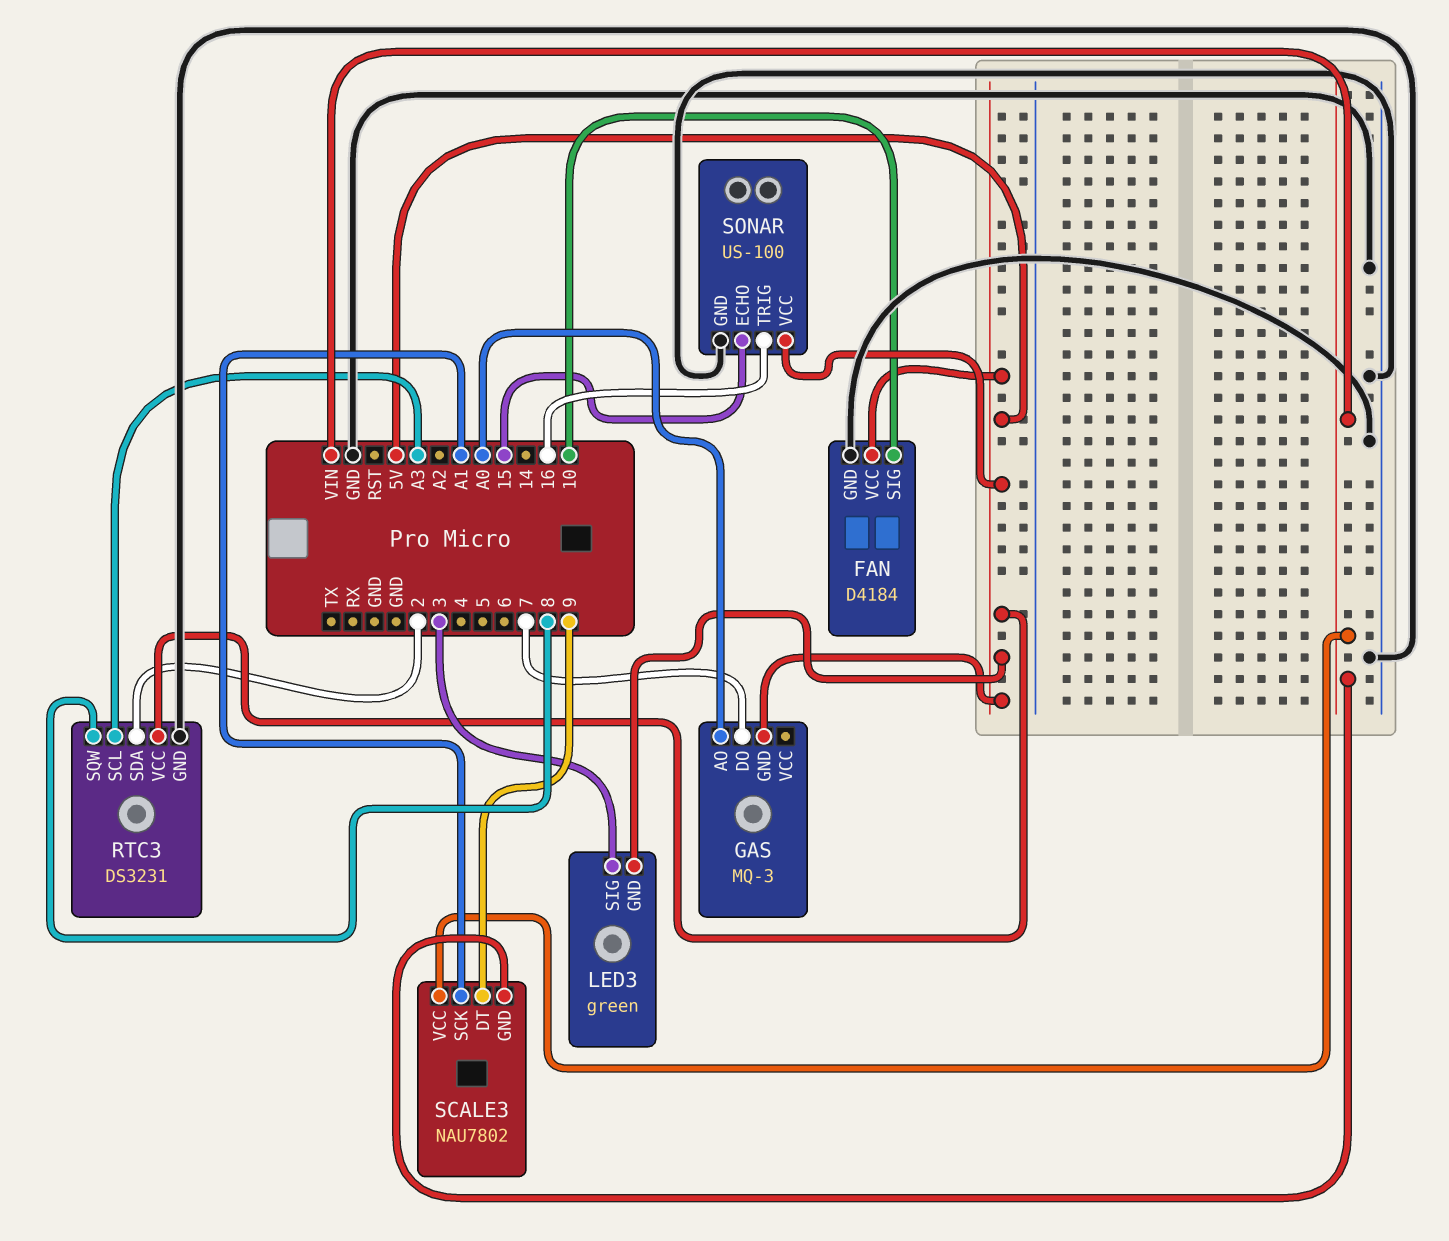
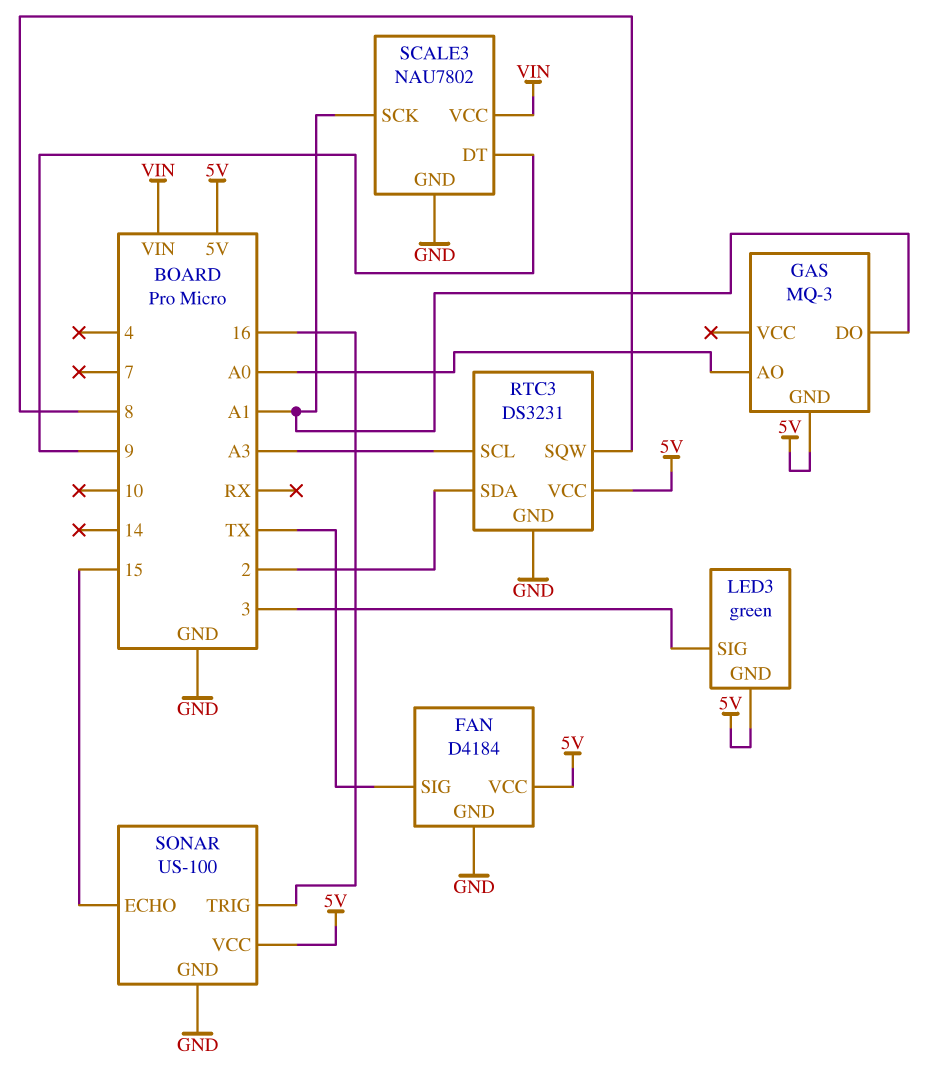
FAN pin SIG: 10 -> TX
GAS pin DO: 7 -> A1
SCALE3 pin GND: VIN -> GND

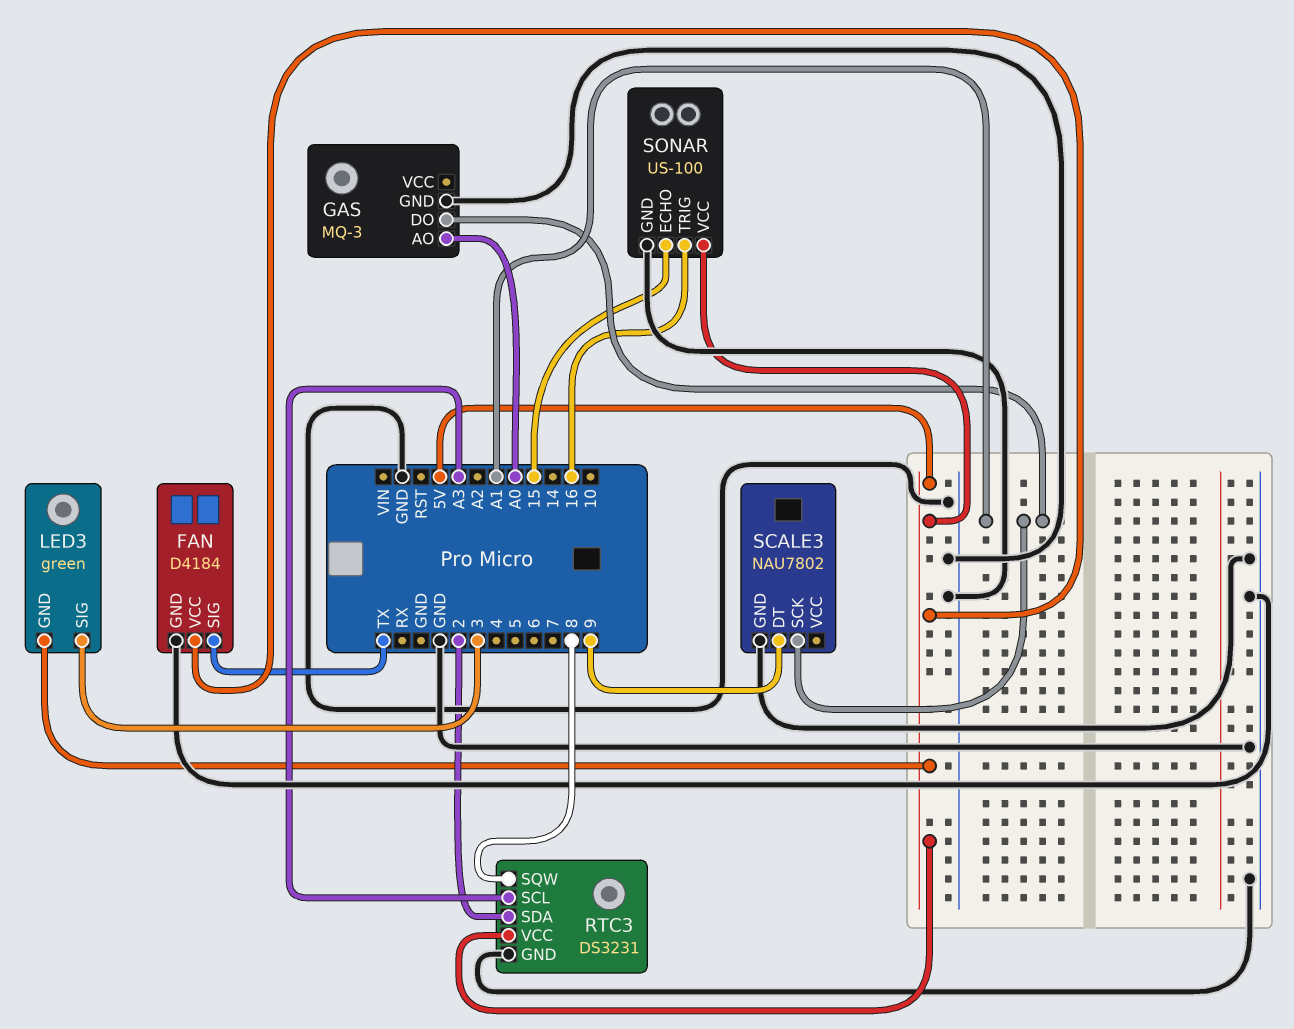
GAS pin GND: 5V -> GND
SCALE3 pin VCC: VIN -> none

